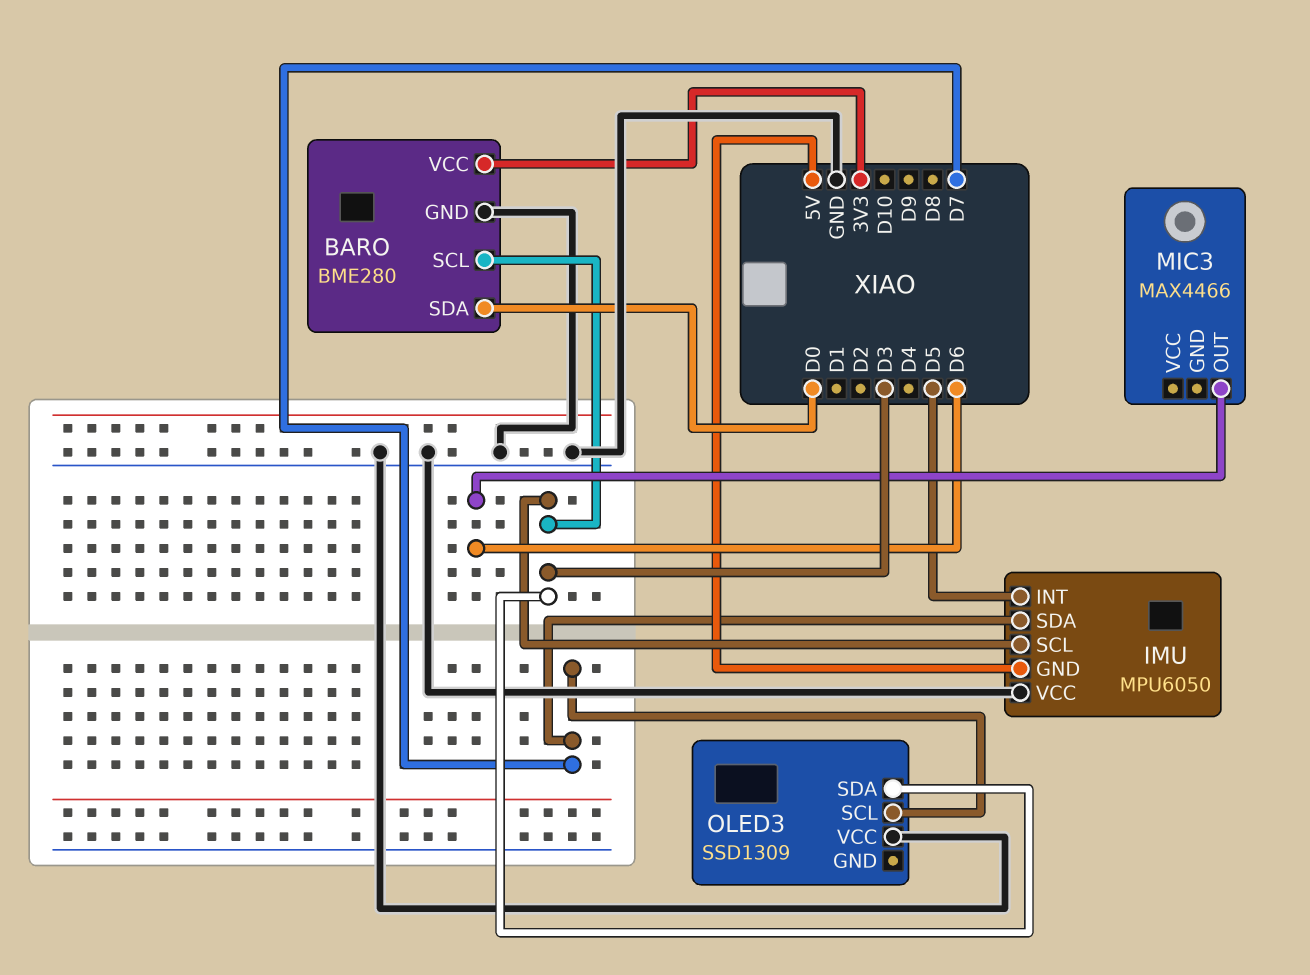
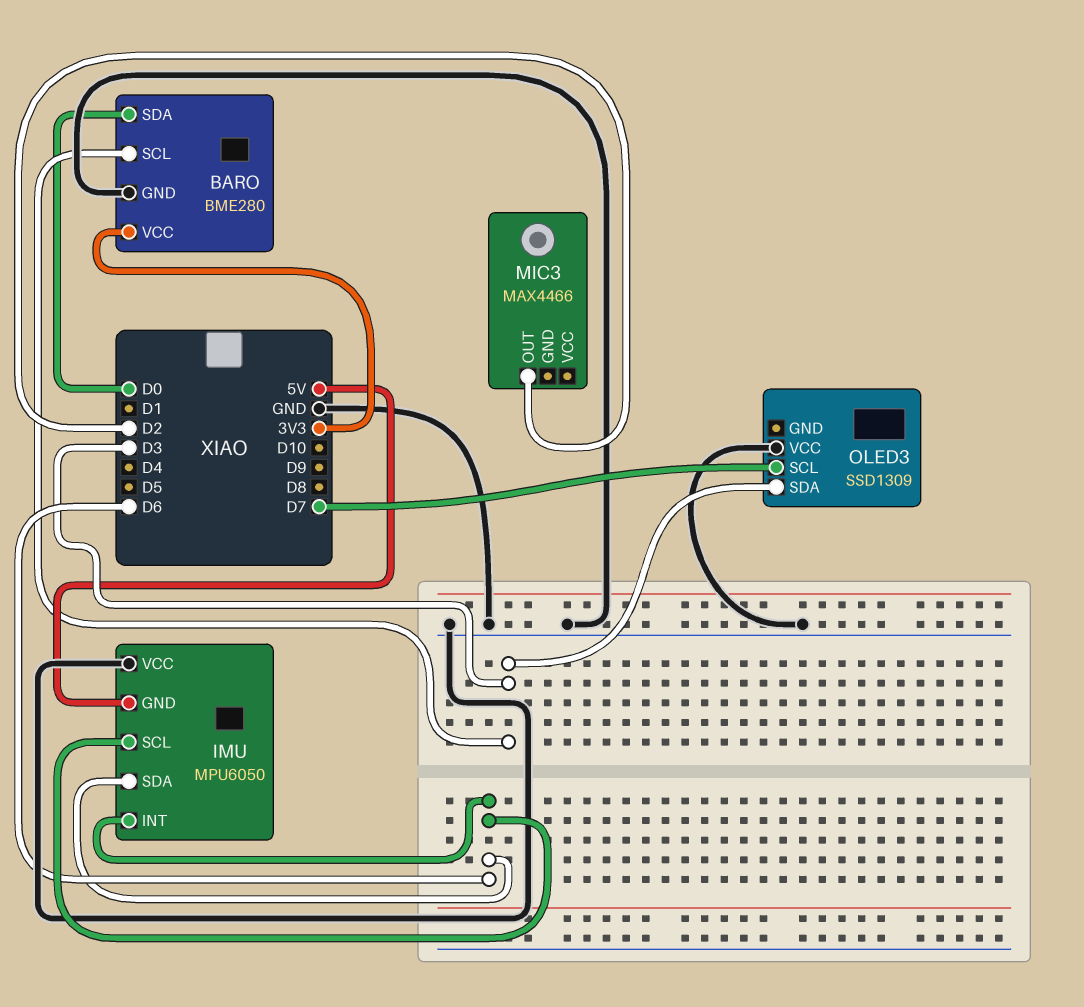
IMU pin INT: D5 -> D6
IMU pin SCL: D3 -> D6
IMU pin SDA: D7 -> D6
MIC3 pin OUT: D6 -> D2

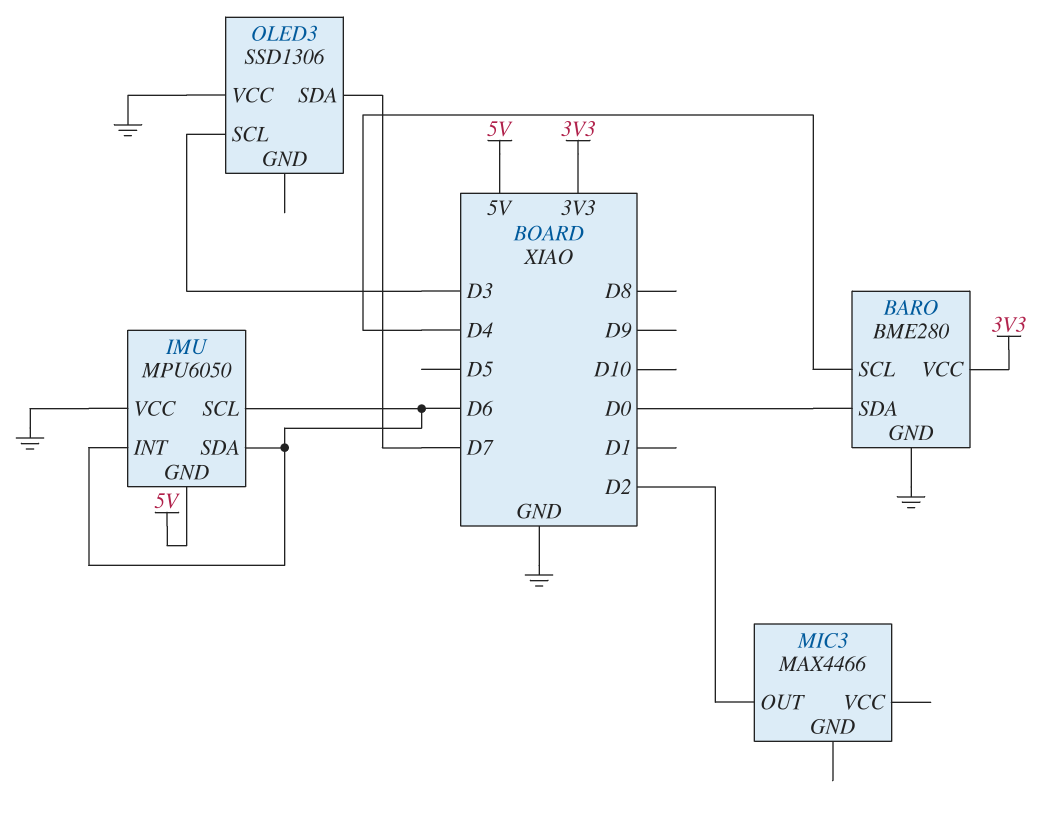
BARO pin SCL: D3 -> D4
OLED3: SSD1309 -> SSD1306
OLED3 pin SCL: D7 -> D3
OLED3 pin SDA: D3 -> D7

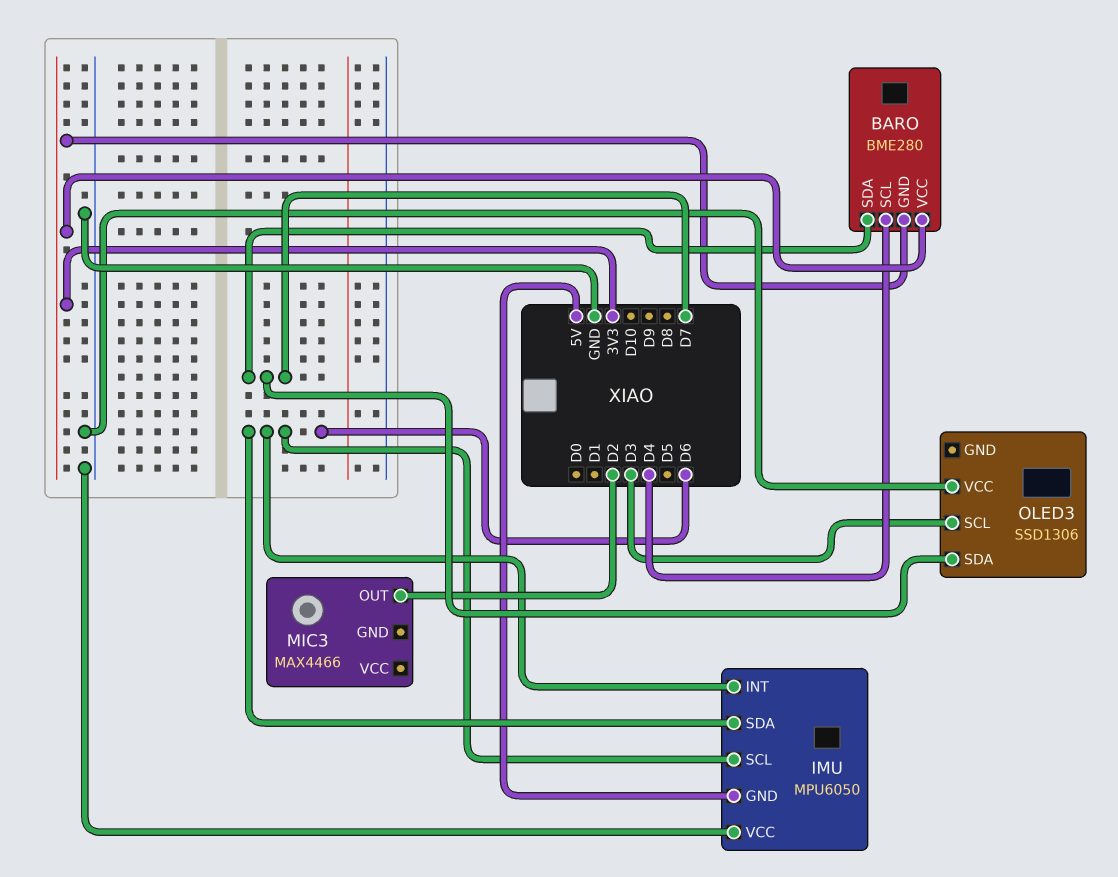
BARO pin GND: GND -> 3V3
BARO pin SDA: D0 -> D7

